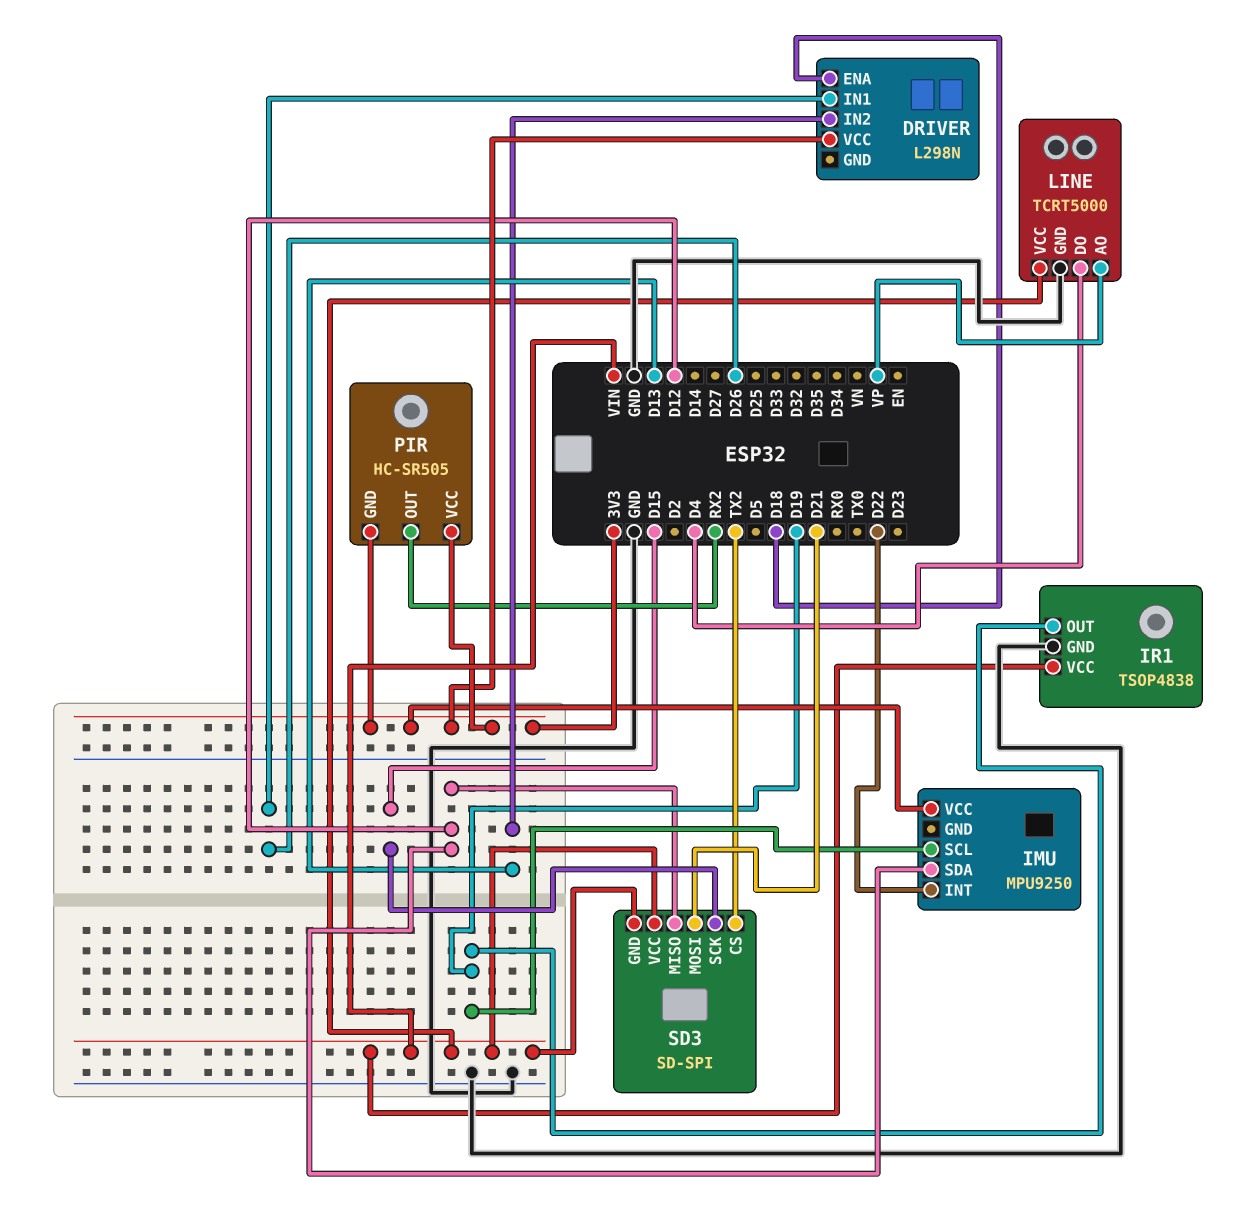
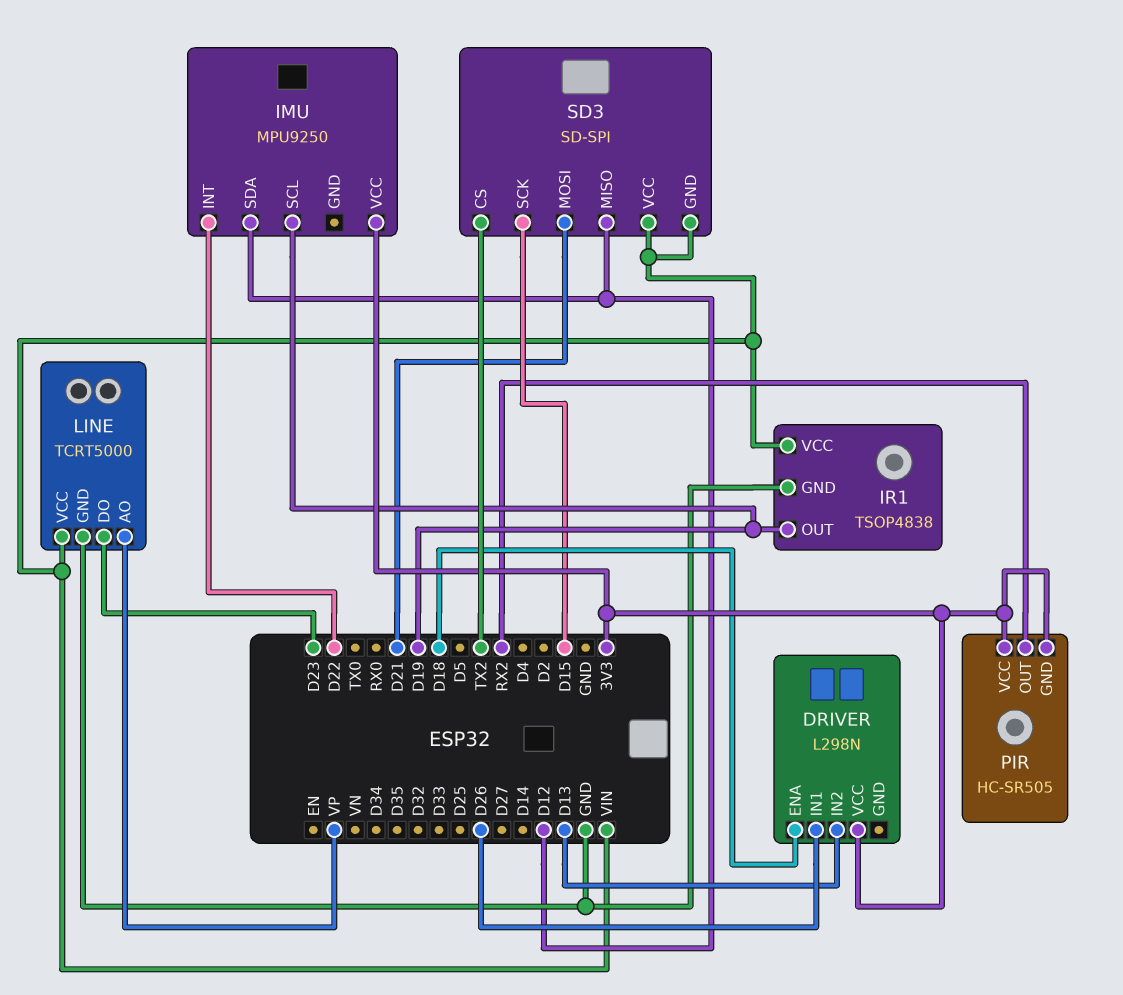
LINE pin DO: D4 -> D23

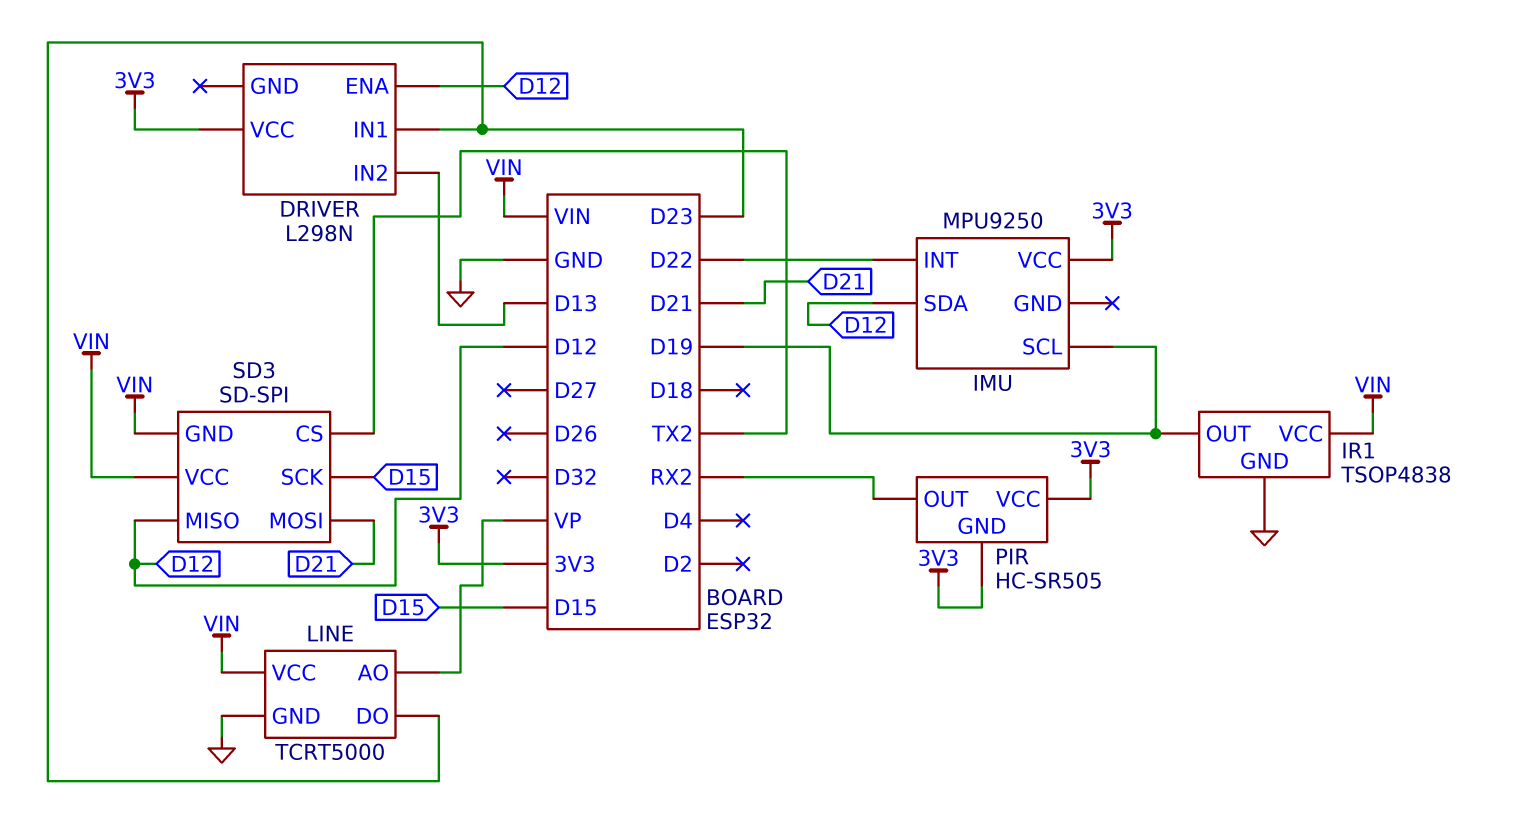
DRIVER pin ENA: D18 -> D12
DRIVER pin IN1: D26 -> D23

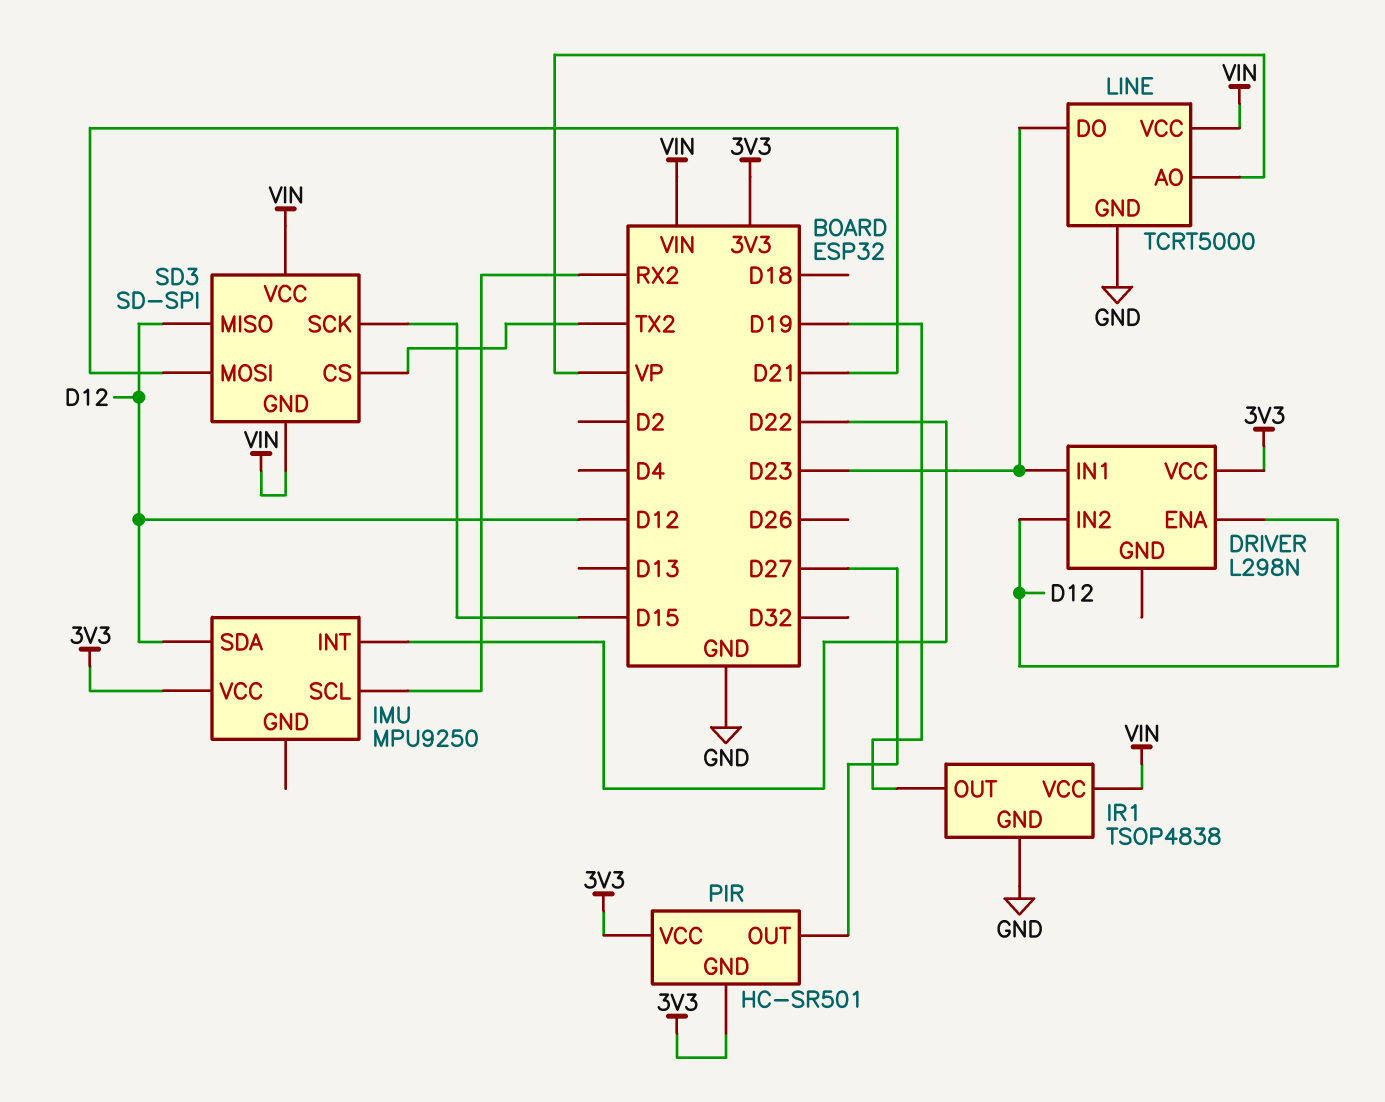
DRIVER pin IN2: D13 -> D12
IMU pin SCL: D19 -> RX2
PIR: HC-SR505 -> HC-SR501
PIR pin OUT: RX2 -> D27

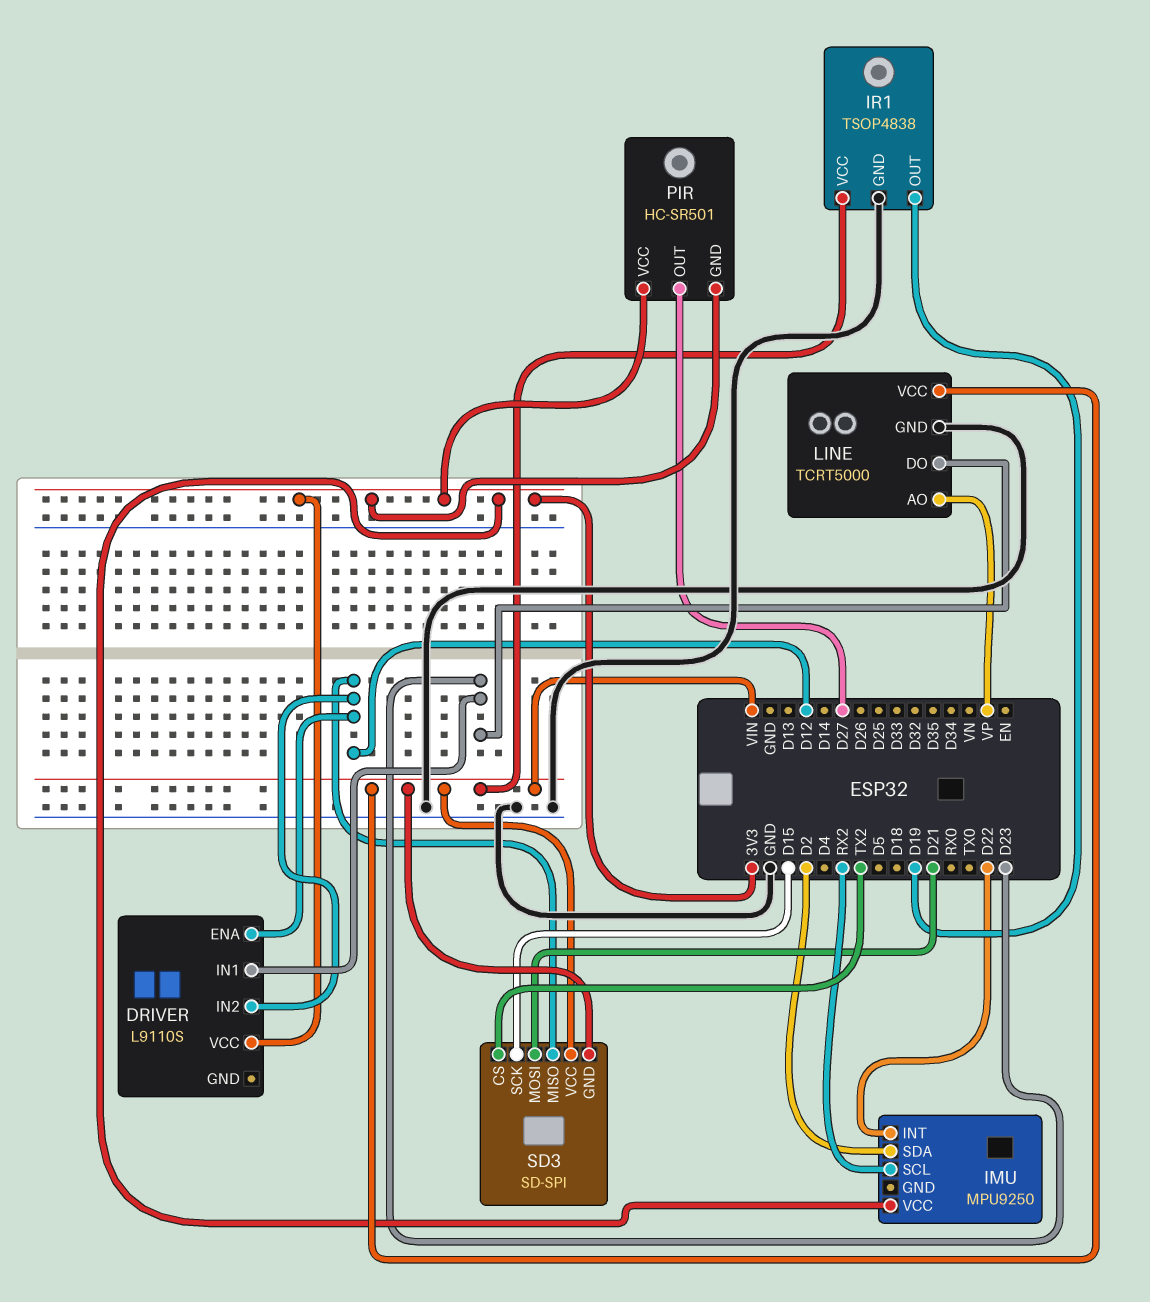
DRIVER: L298N -> L9110S
IMU pin SDA: D12 -> D2

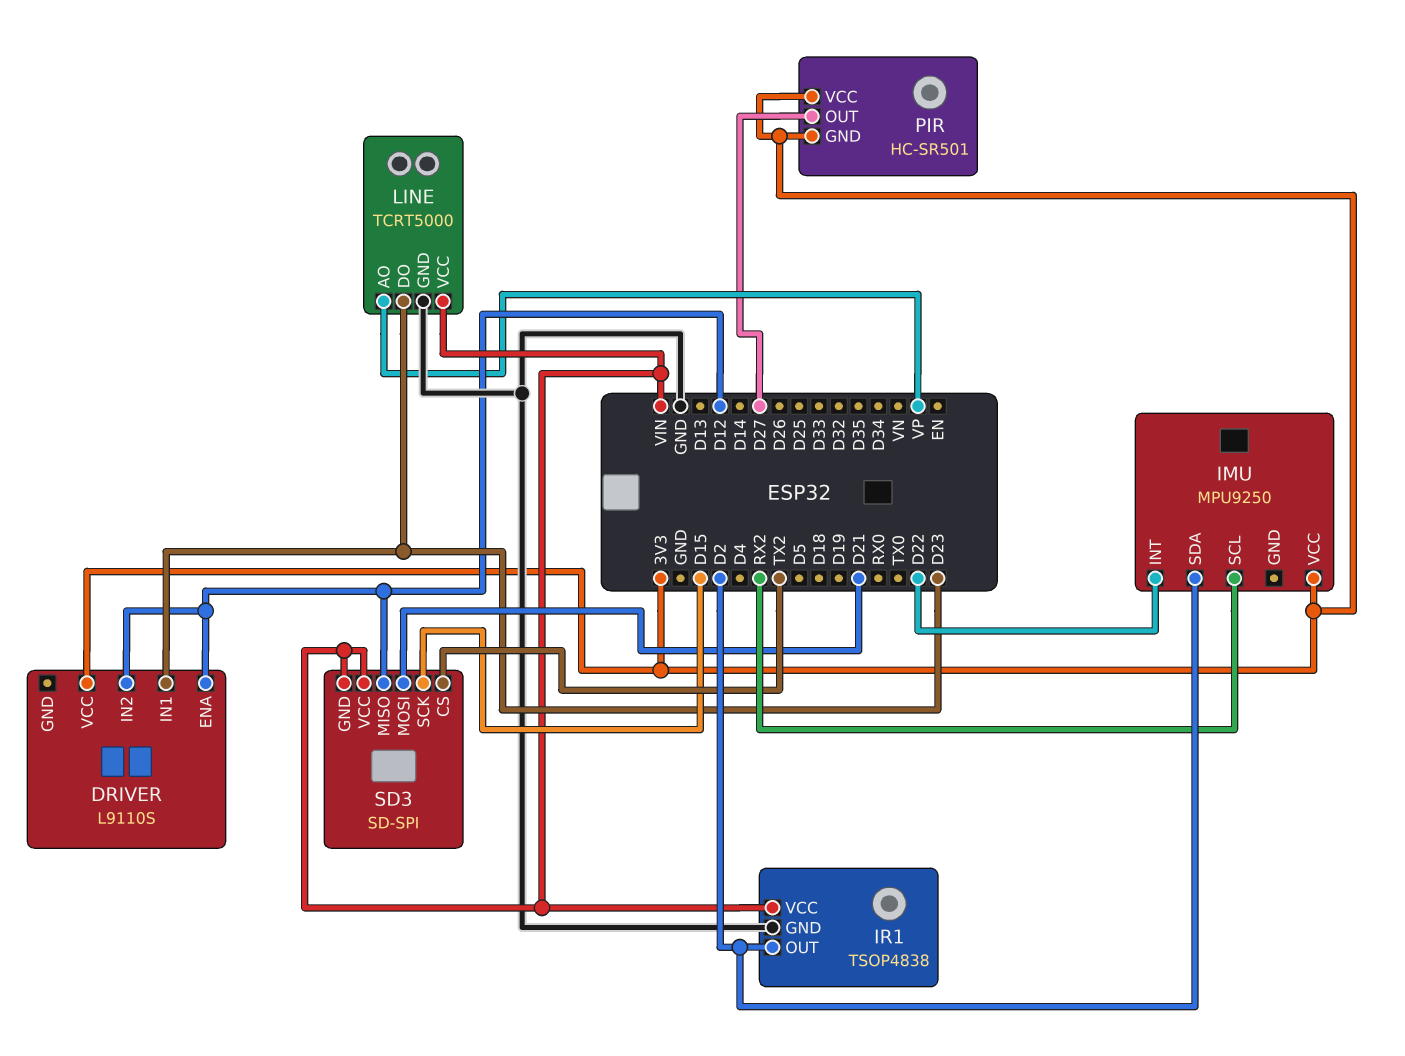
IR1 pin OUT: D19 -> D2

